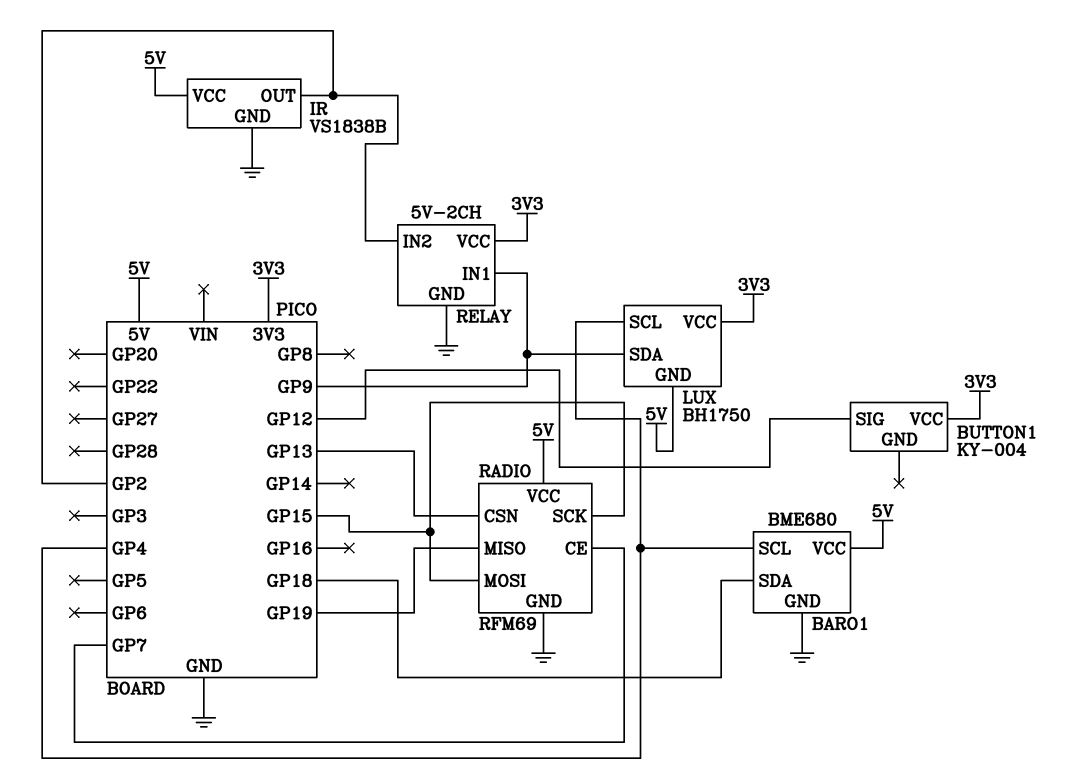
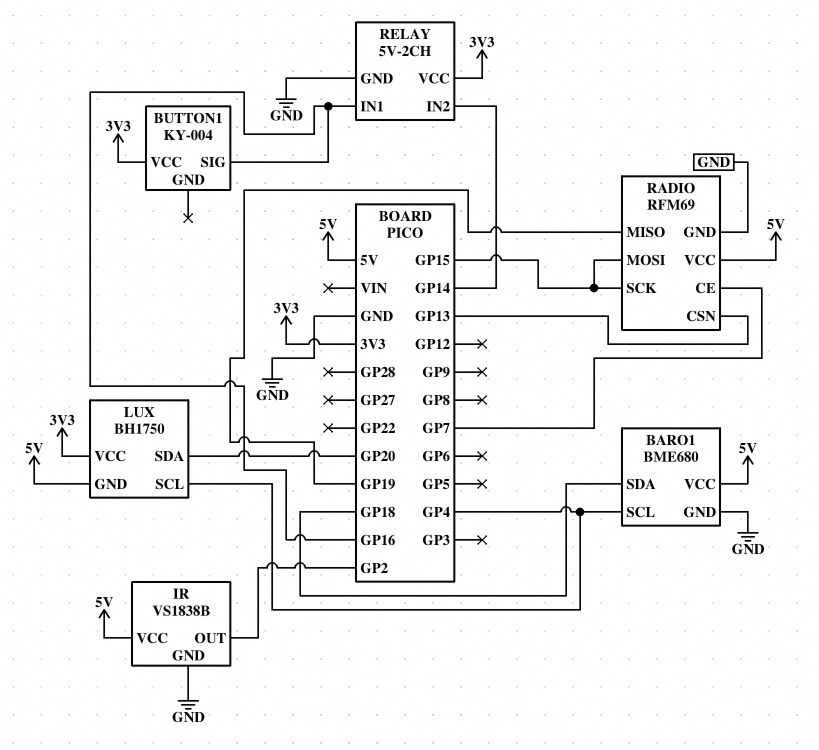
BUTTON1 pin SIG: GP12 -> GP16
LUX pin SDA: GP9 -> GP20
RELAY pin IN1: GP9 -> GP16
RELAY pin IN2: GP2 -> GP14

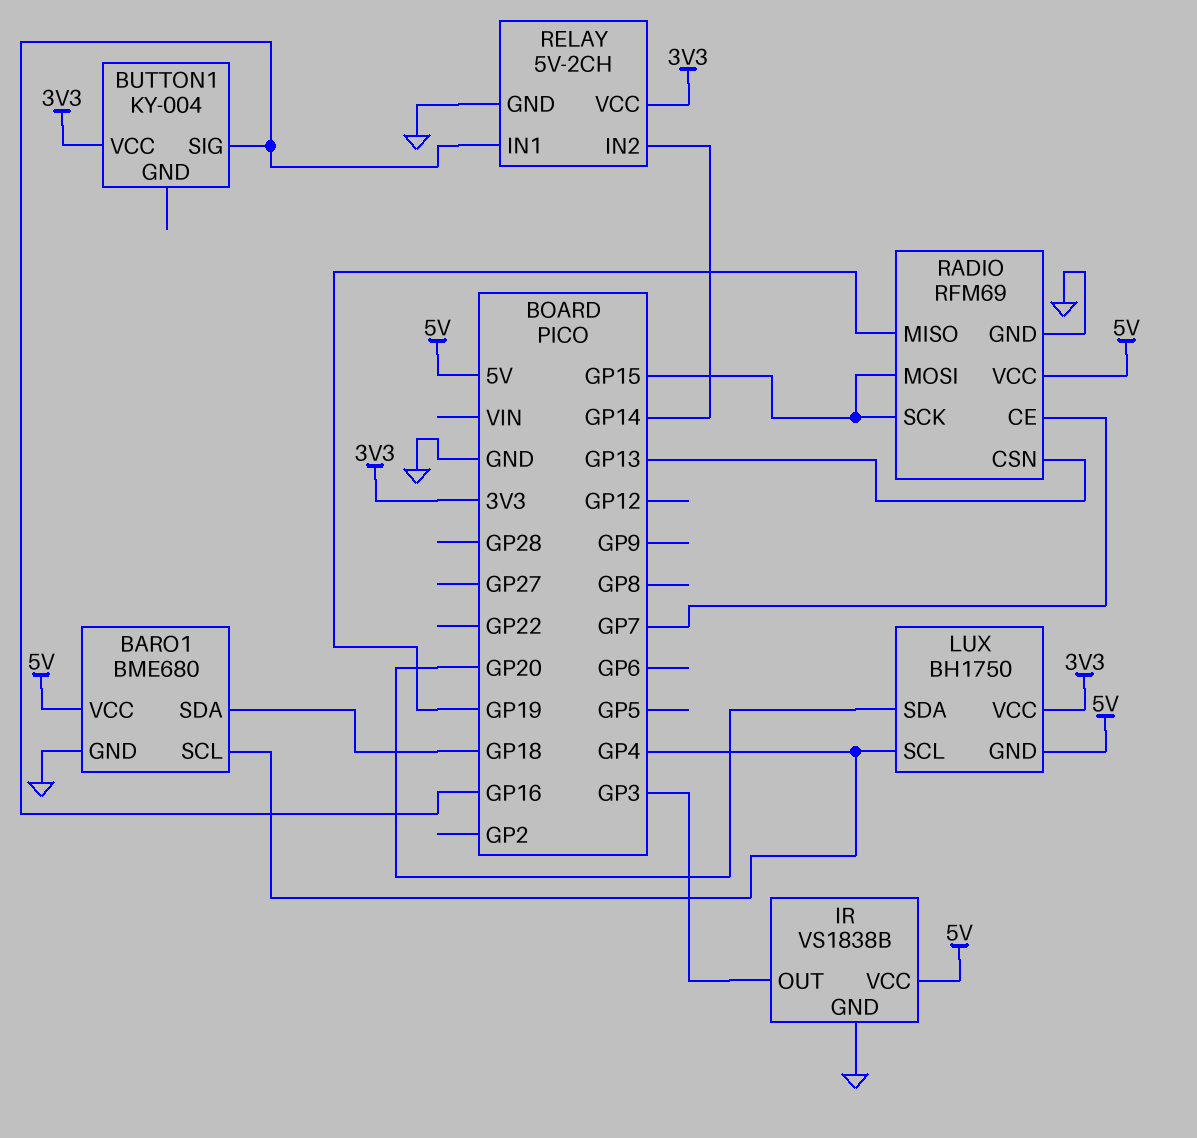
IR pin OUT: GP2 -> GP3

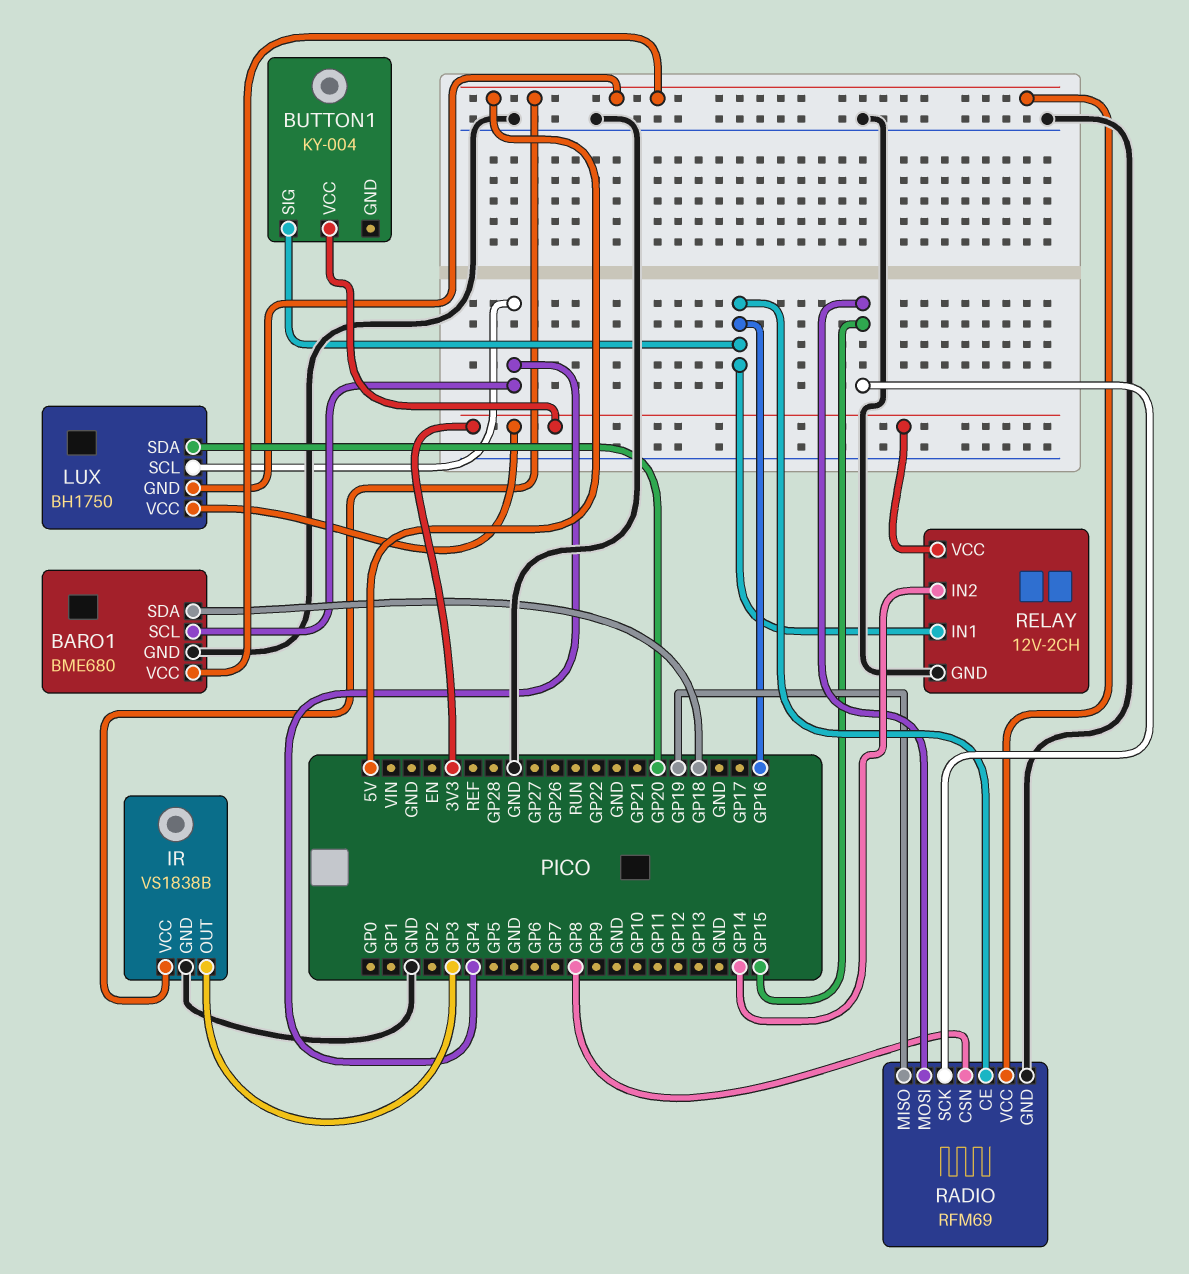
RADIO pin CE: GP7 -> GP16
RADIO pin CSN: GP13 -> GP8
RELAY: 5V-2CH -> 12V-2CH

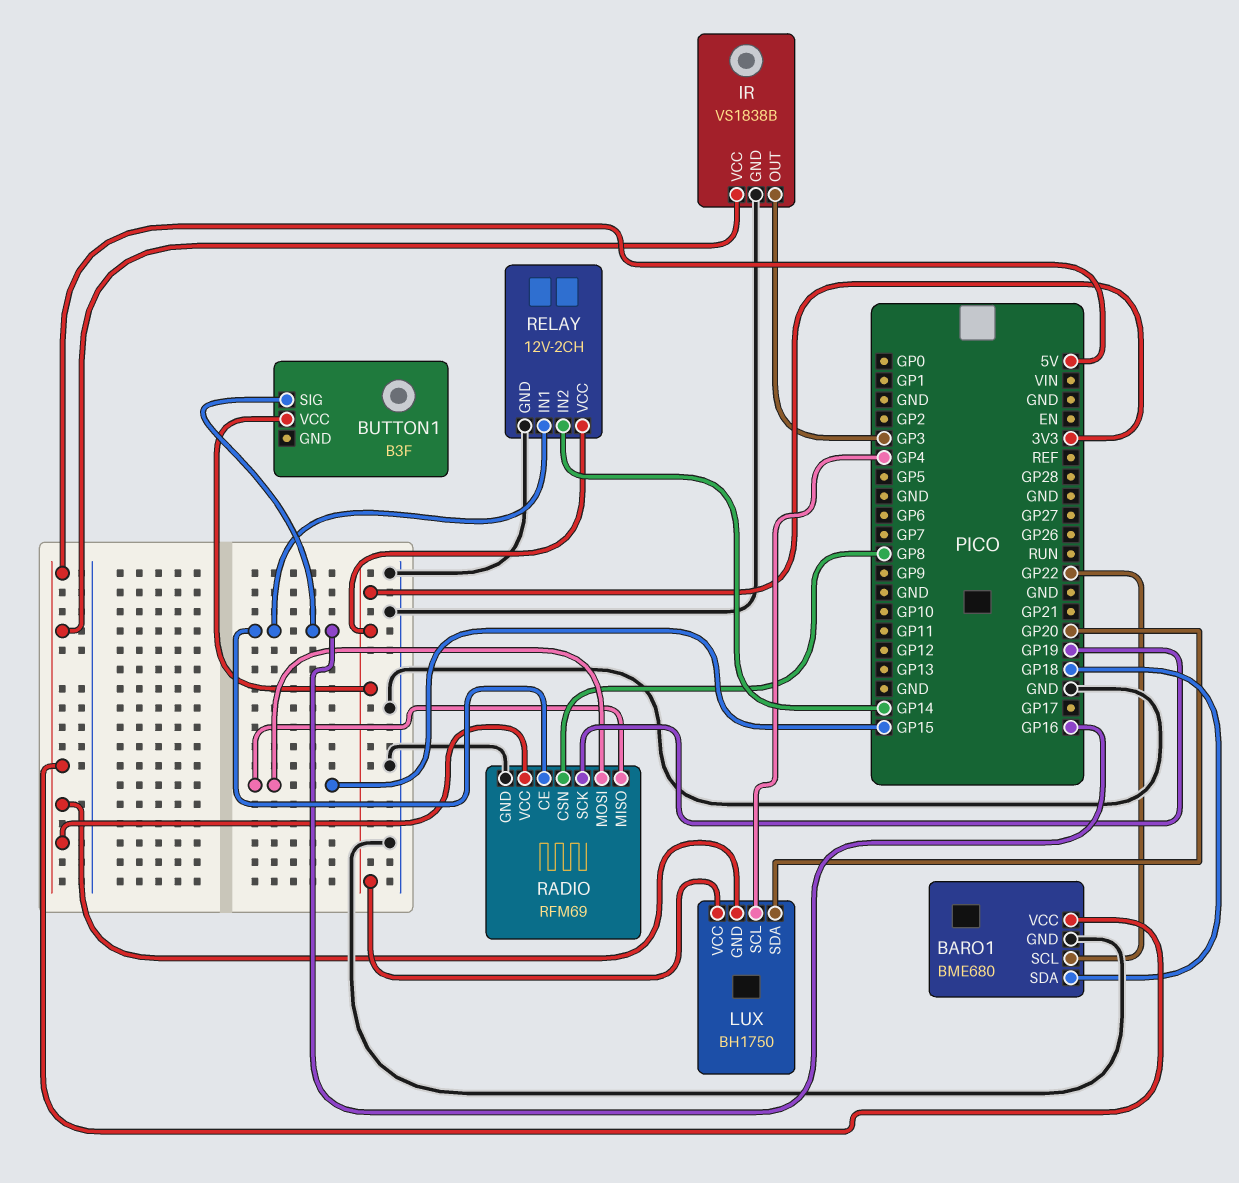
BARO1 pin SCL: GP4 -> GP22
BUTTON1: KY-004 -> B3F
RADIO pin MISO: GP19 -> GP15
RADIO pin SCK: GP15 -> GP19

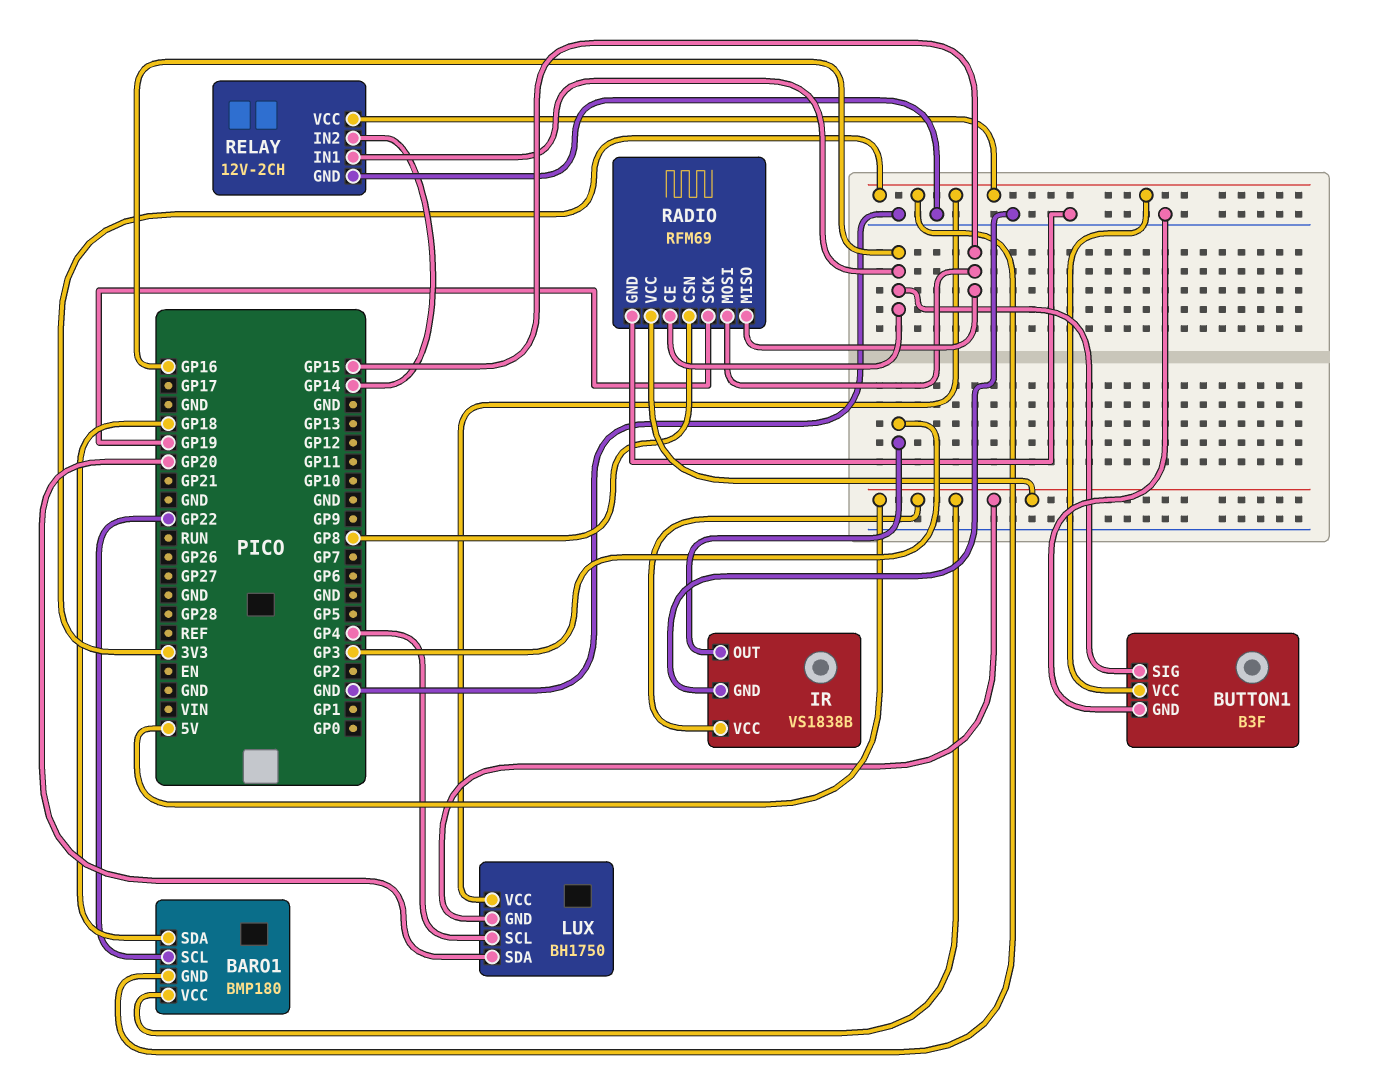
BARO1: BME680 -> BMP180
BARO1 pin GND: GND -> 3V3
BUTTON1 pin GND: none -> GND

